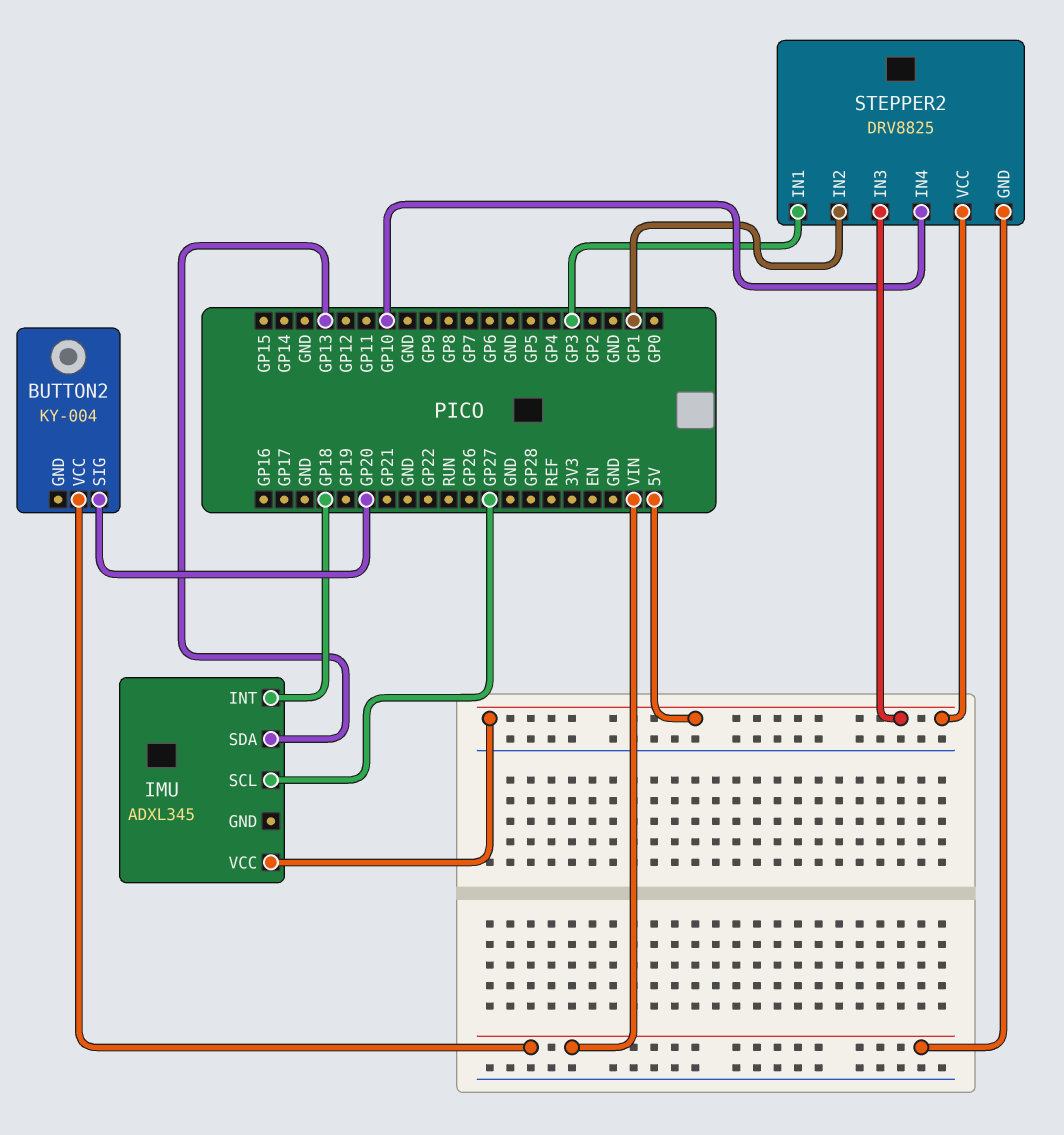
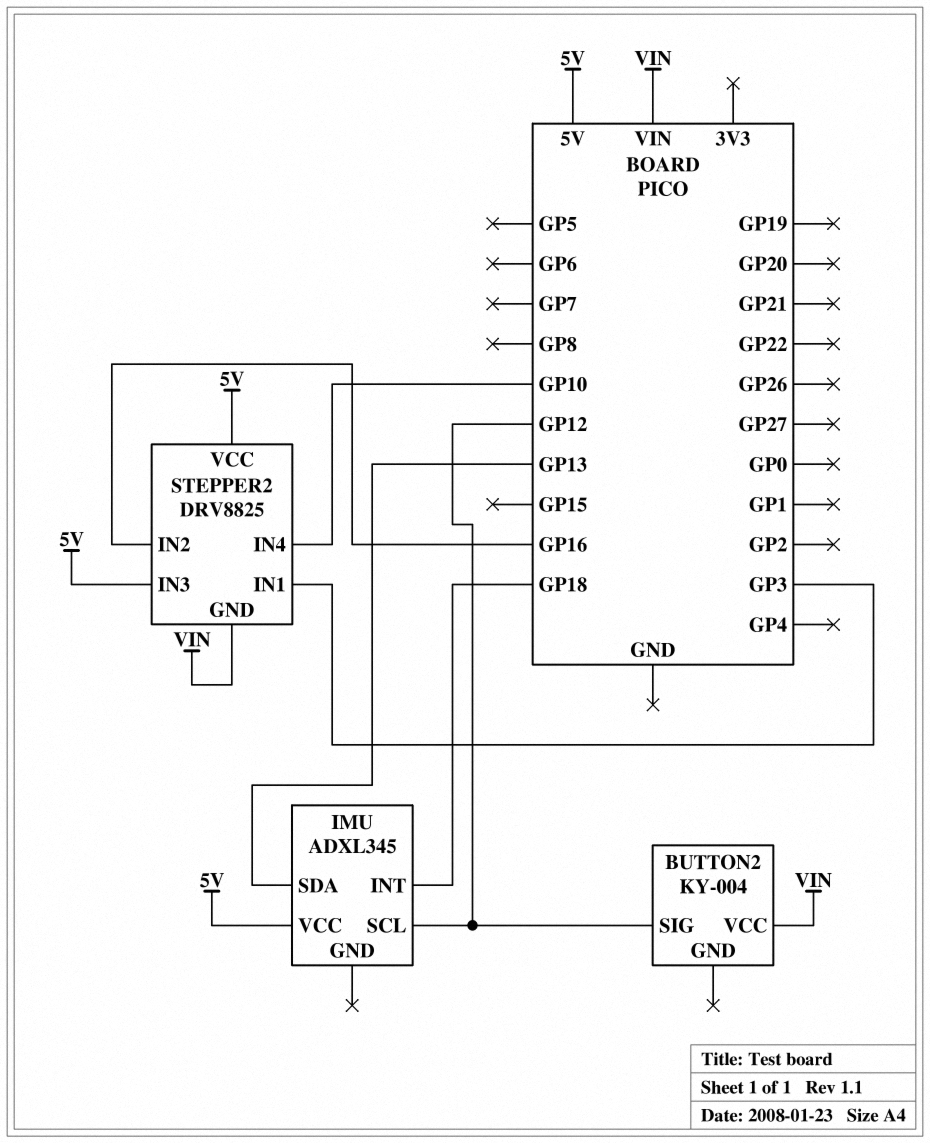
BUTTON2 pin SIG: GP20 -> GP12
IMU pin SCL: GP27 -> GP12
STEPPER2 pin IN2: GP1 -> GP16

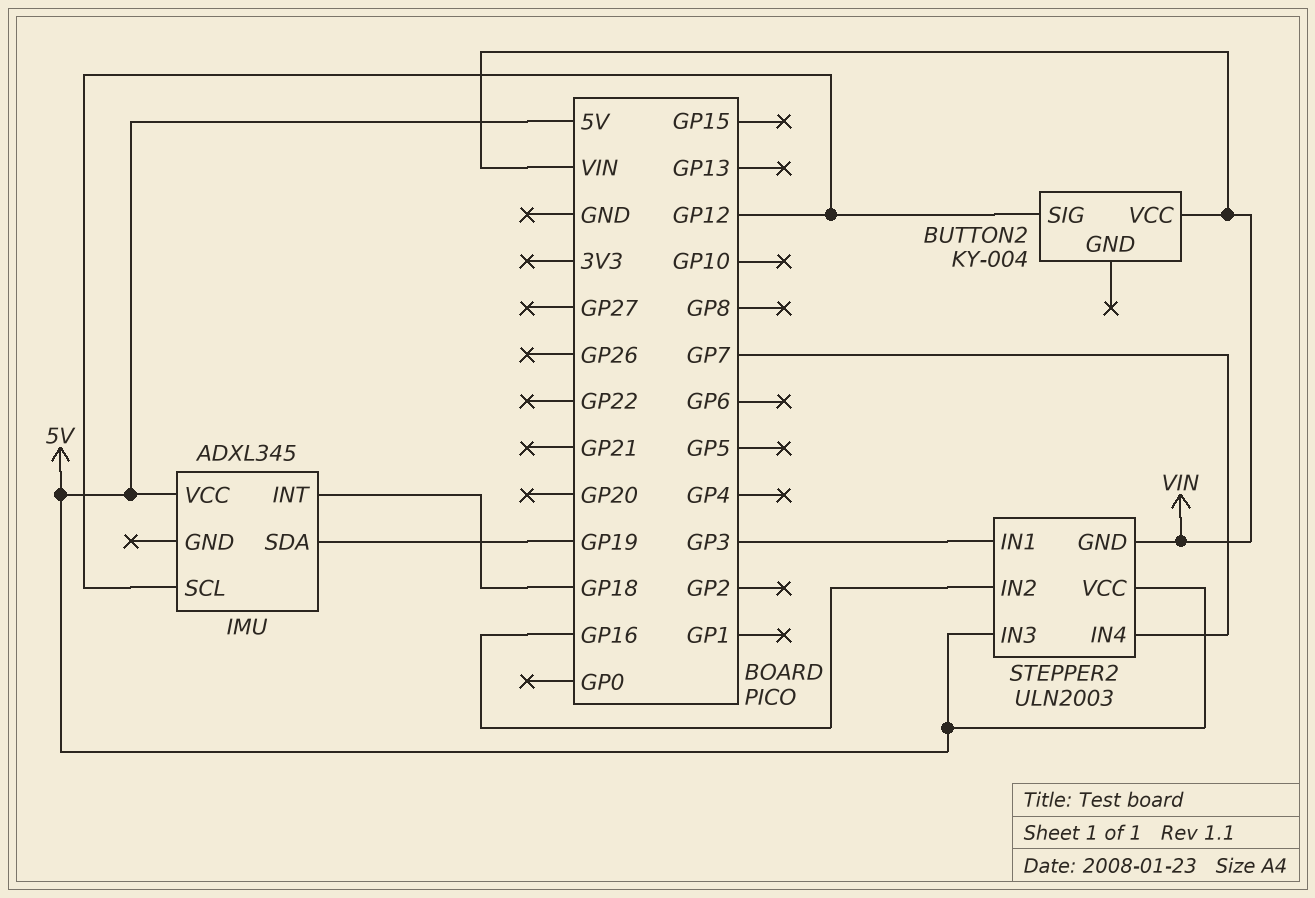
IMU pin SDA: GP13 -> GP19
STEPPER2: DRV8825 -> ULN2003
STEPPER2 pin IN4: GP10 -> GP7

